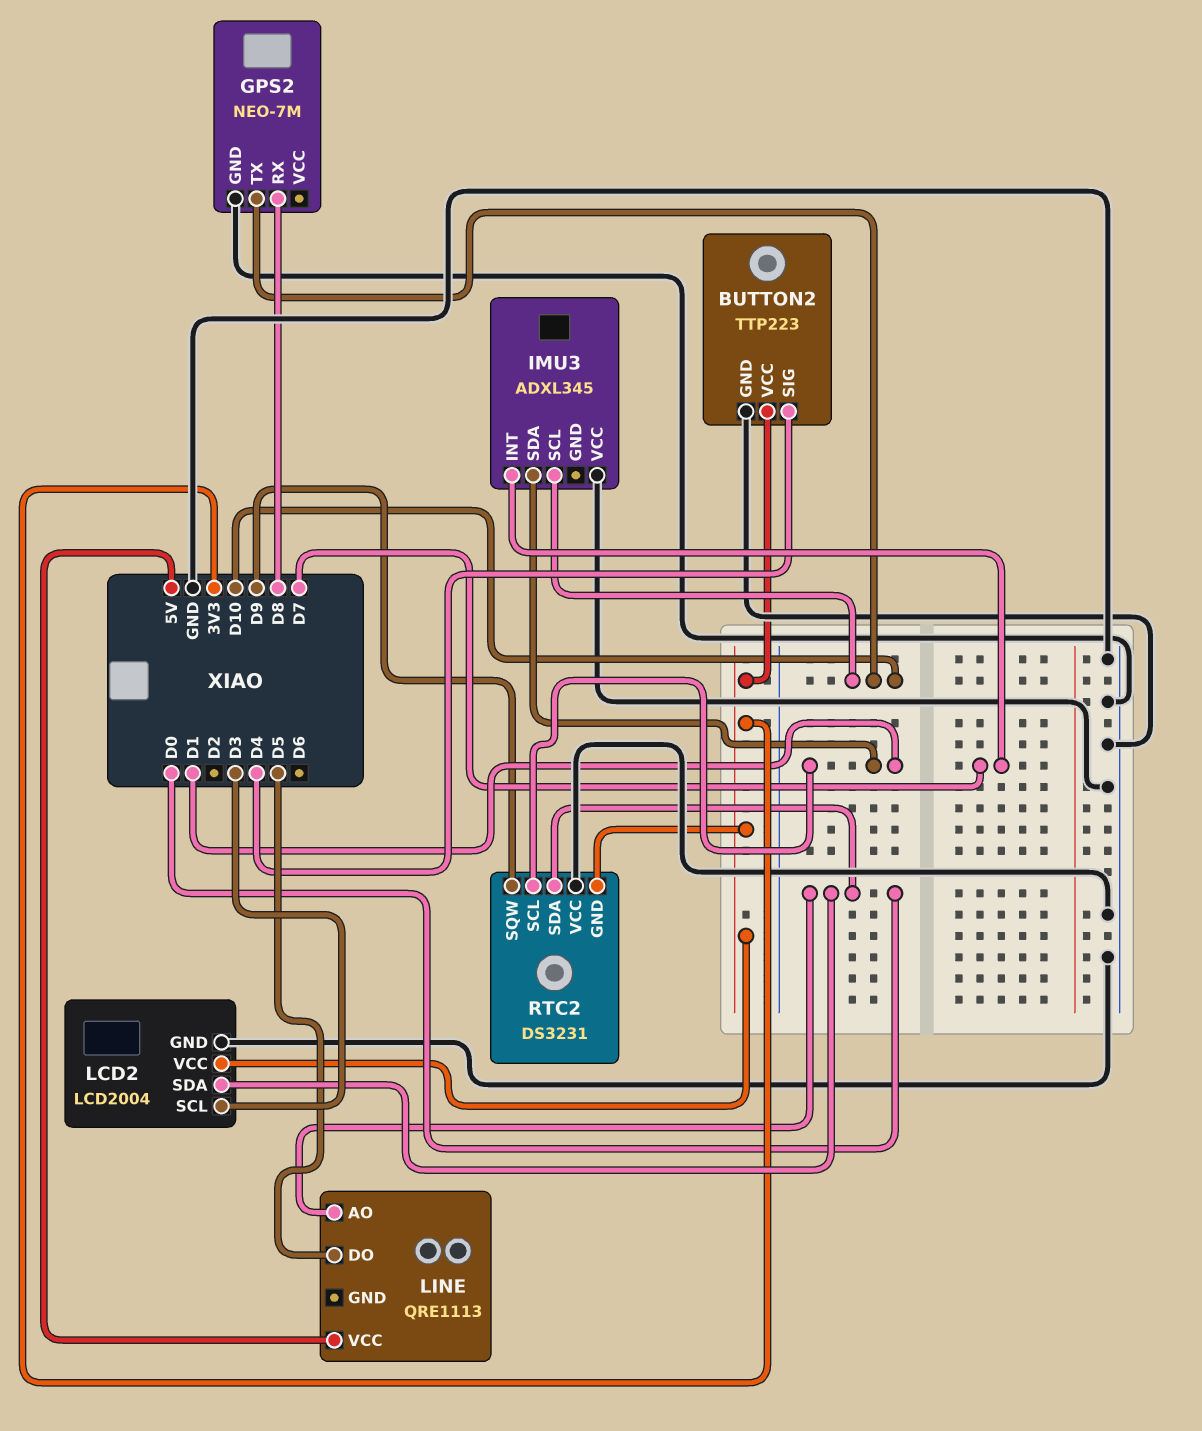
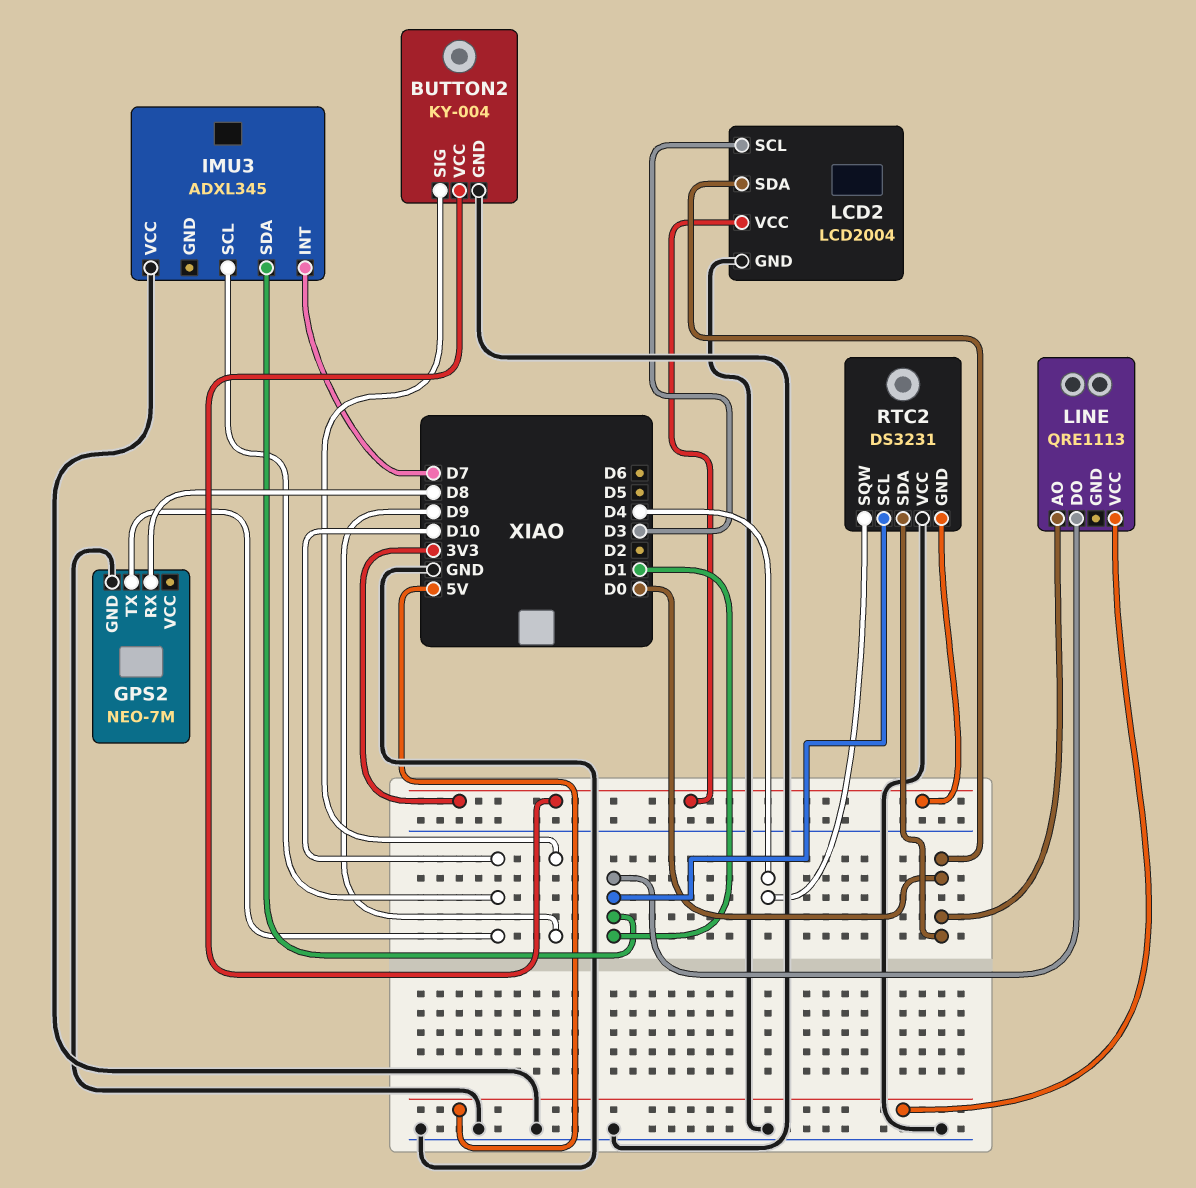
BUTTON2: TTP223 -> KY-004
BUTTON2 pin SIG: D4 -> D9
LINE pin DO: D5 -> D1
RTC2 pin SQW: D9 -> D4

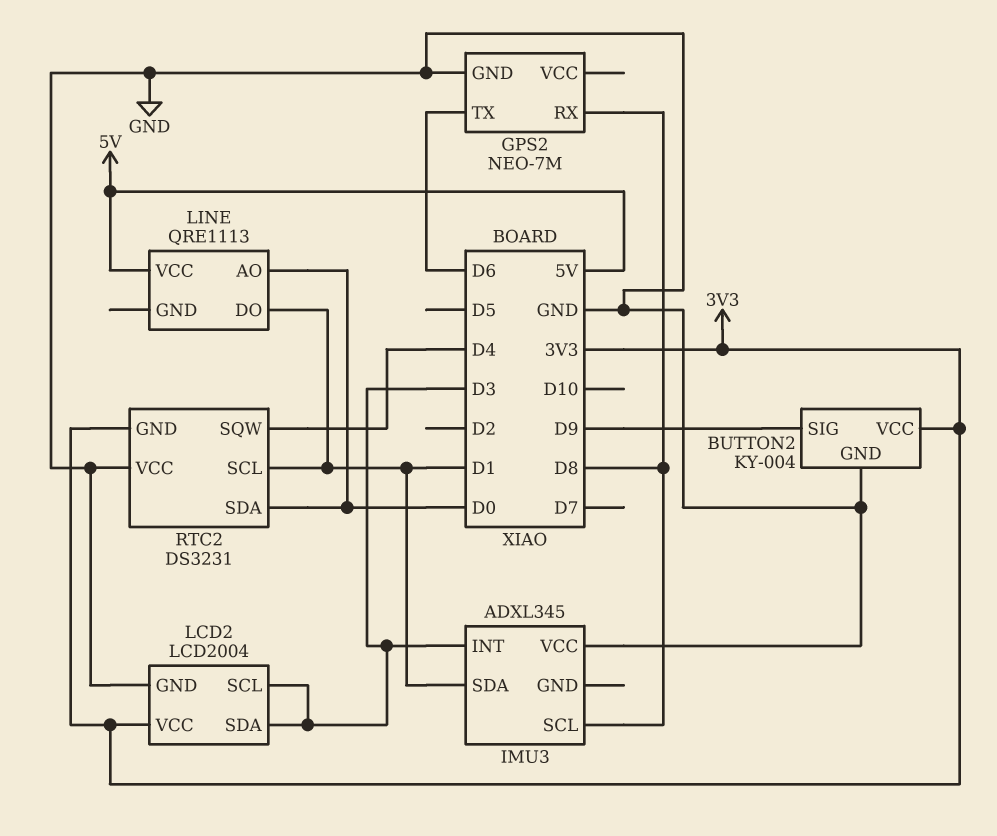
GPS2 pin TX: D10 -> D6
IMU3 pin INT: D7 -> D3
IMU3 pin SCL: D10 -> D8
LCD2 pin SDA: D0 -> D3

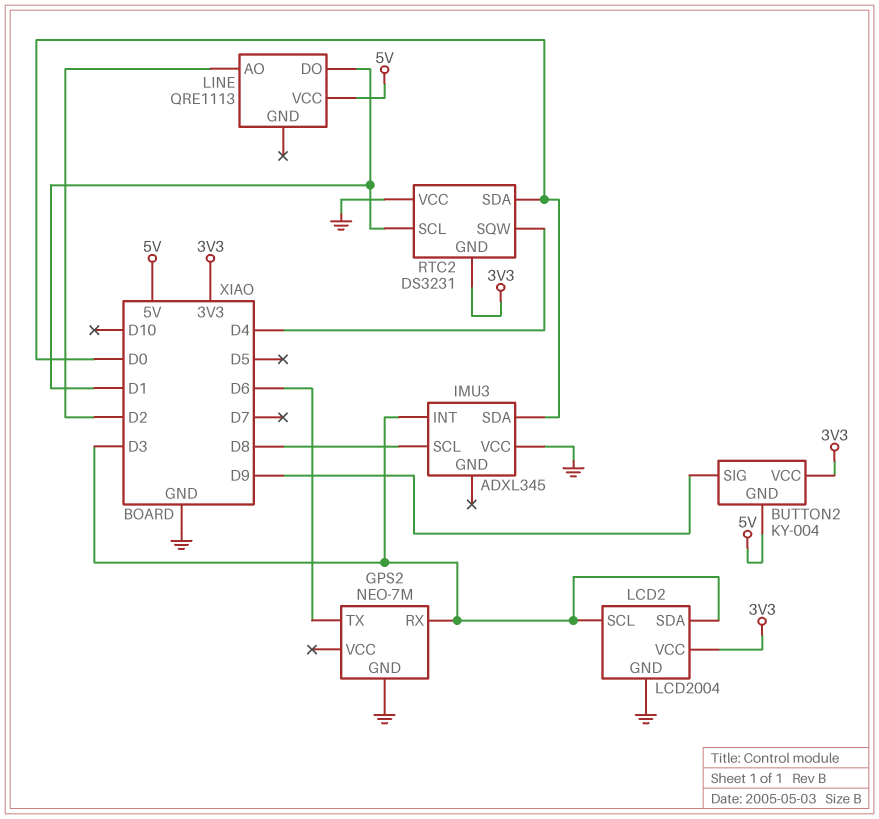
BUTTON2 pin GND: GND -> 5V
GPS2 pin RX: D8 -> D3
IMU3 pin SDA: D1 -> D0
LINE pin AO: D0 -> D2

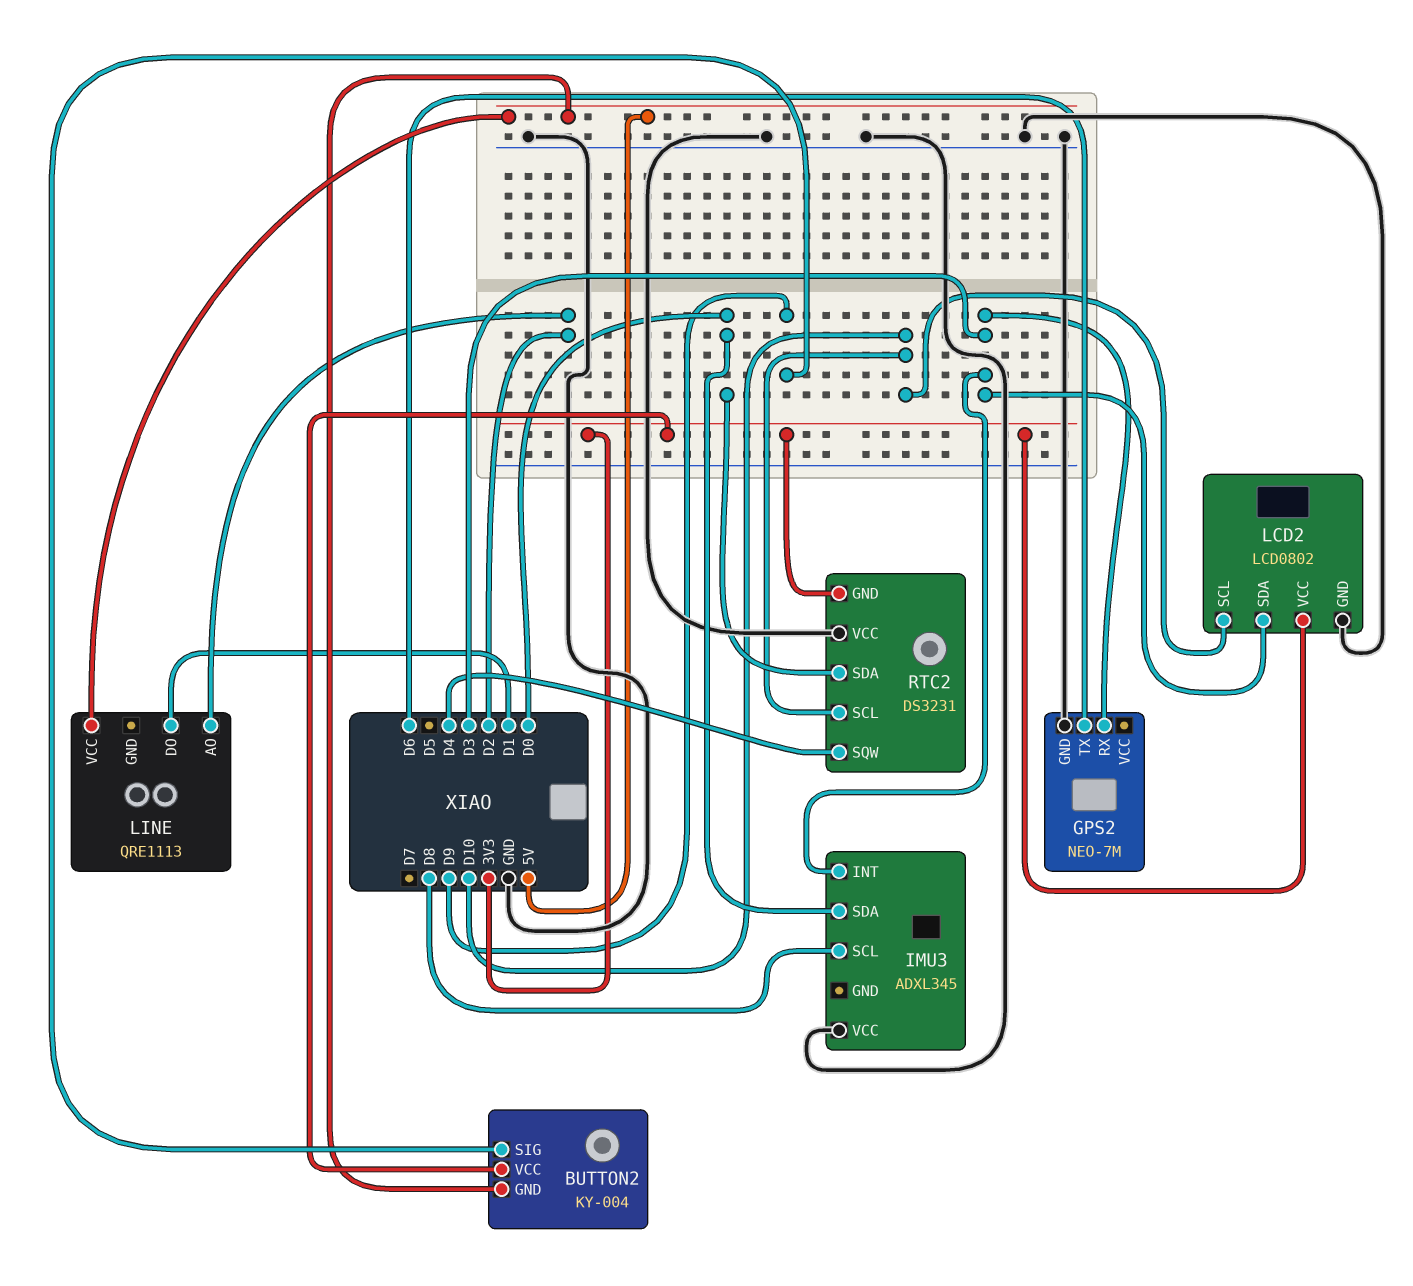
LCD2: LCD2004 -> LCD0802
LCD2 pin SCL: D3 -> D10
RTC2 pin SCL: D1 -> D10

